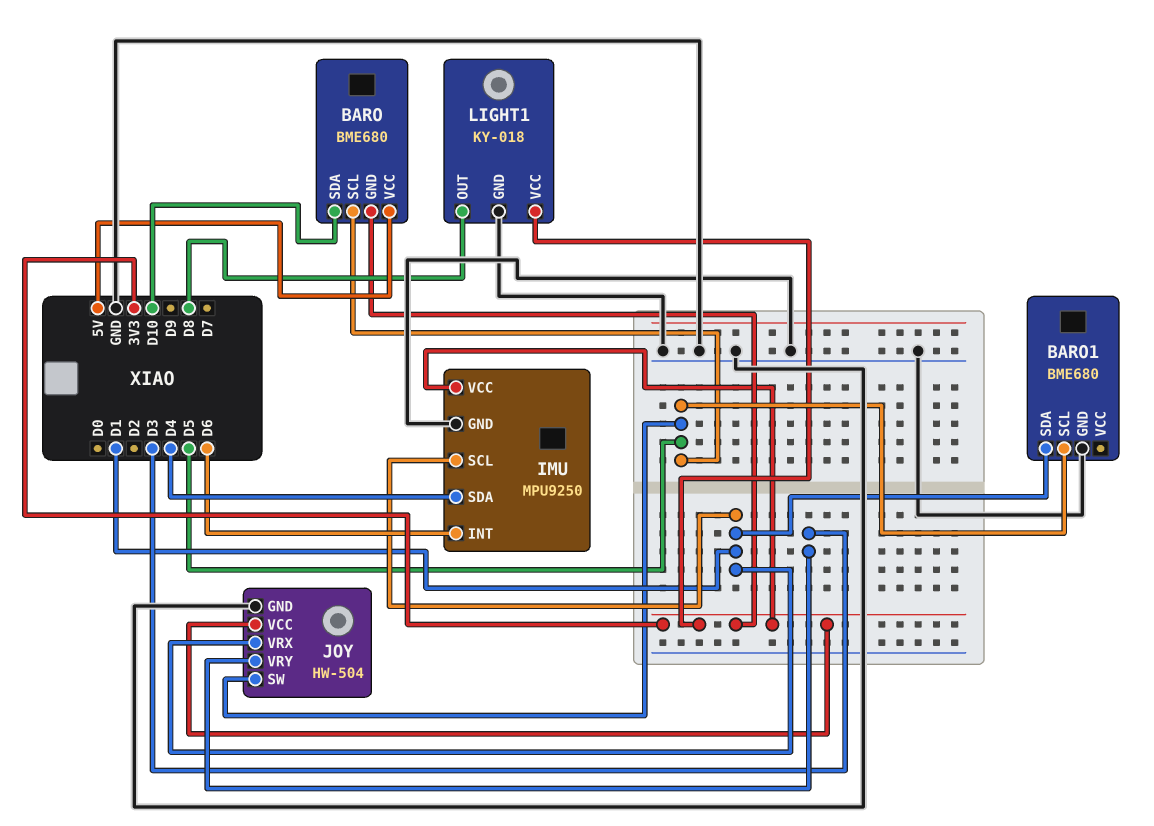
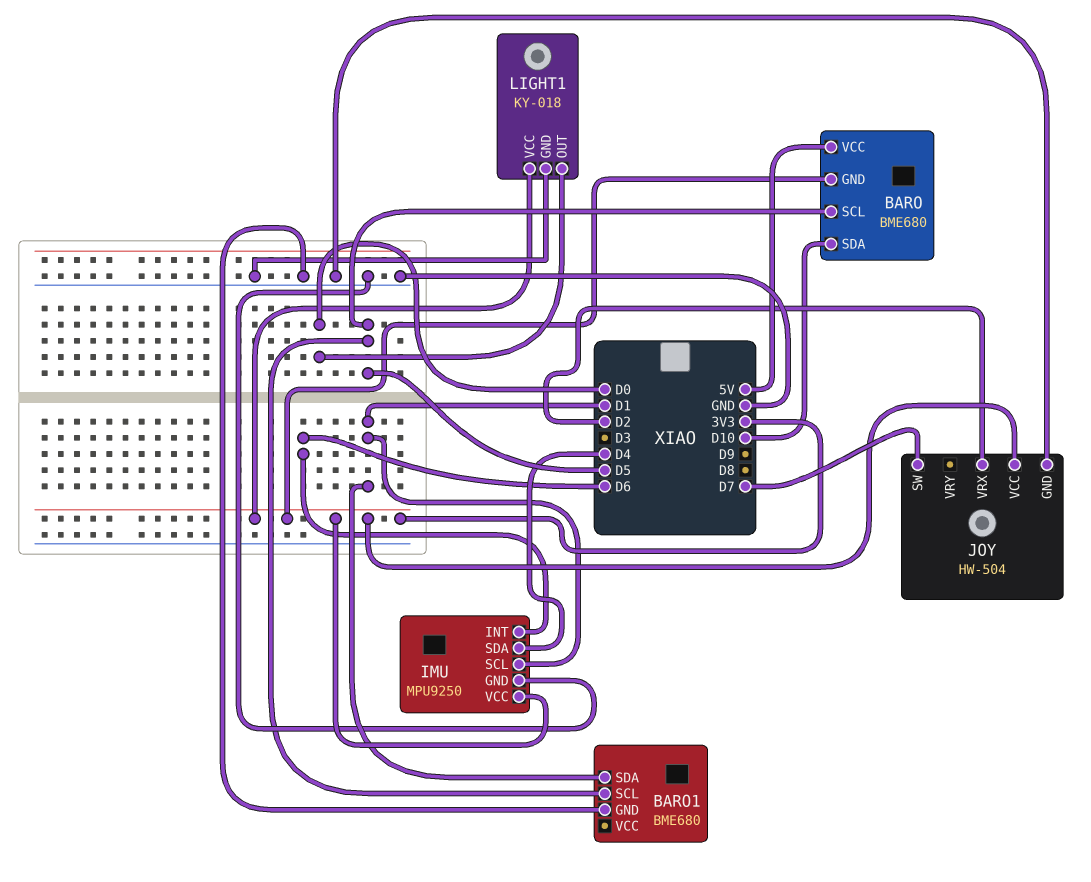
JOY pin SW: D5 -> D7
JOY pin VRX: D1 -> D2
JOY pin VRY: D3 -> none
LIGHT1 pin OUT: D8 -> D0

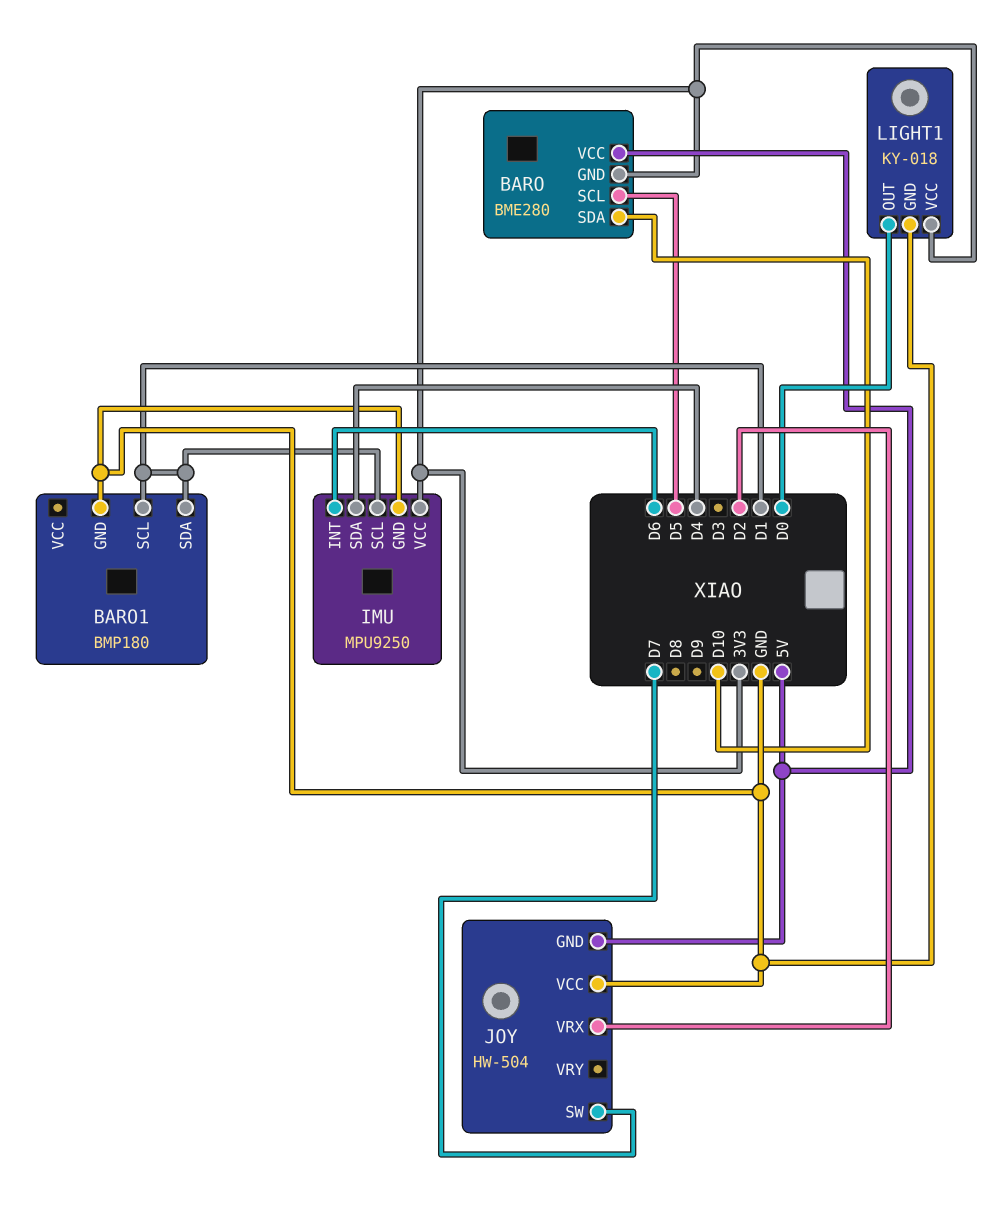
BARO: BME680 -> BME280
BARO1: BME680 -> BMP180
BARO1 pin SCL: D5 -> D1
JOY pin GND: GND -> 5V
JOY pin VCC: 3V3 -> GND

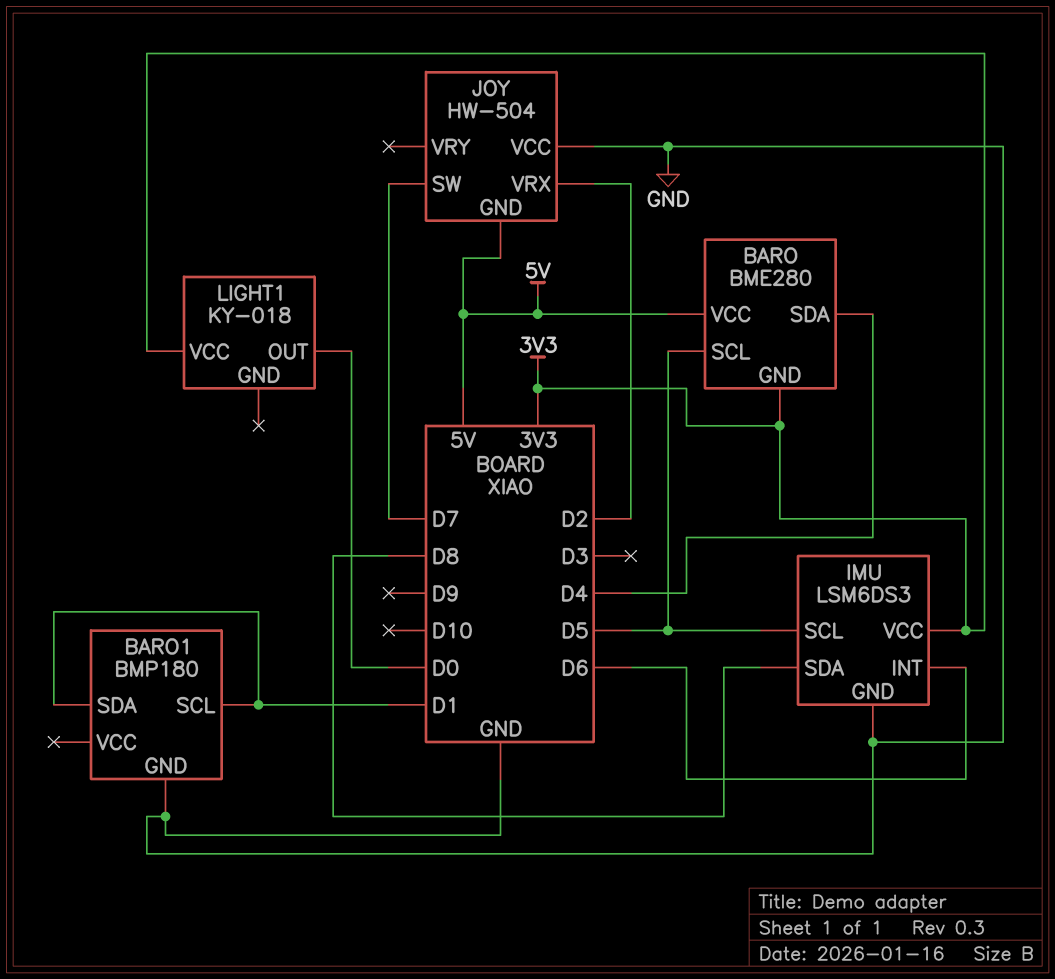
BARO pin SDA: D10 -> D4
IMU: MPU9250 -> LSM6DS3
IMU pin SCL: D1 -> D5
IMU pin SDA: D4 -> D8
LIGHT1 pin GND: GND -> none

